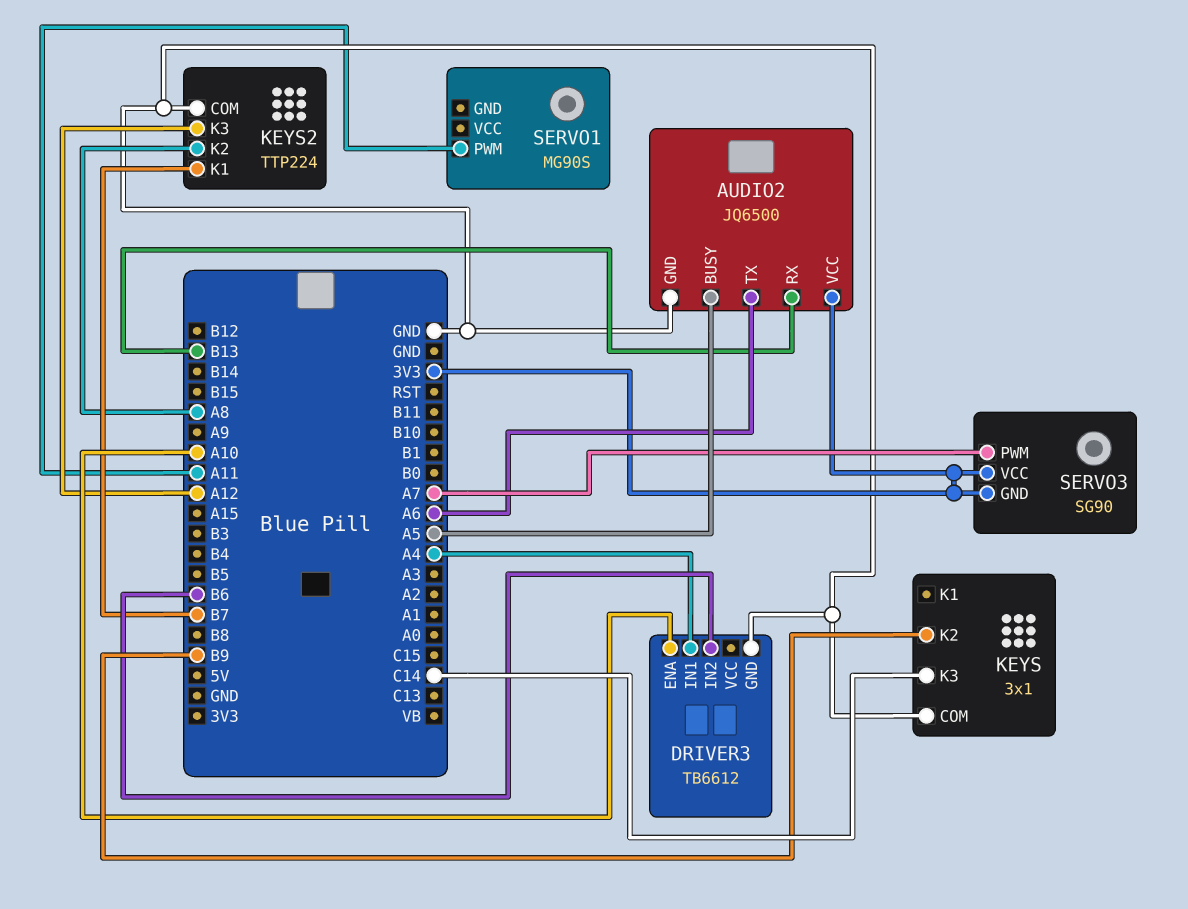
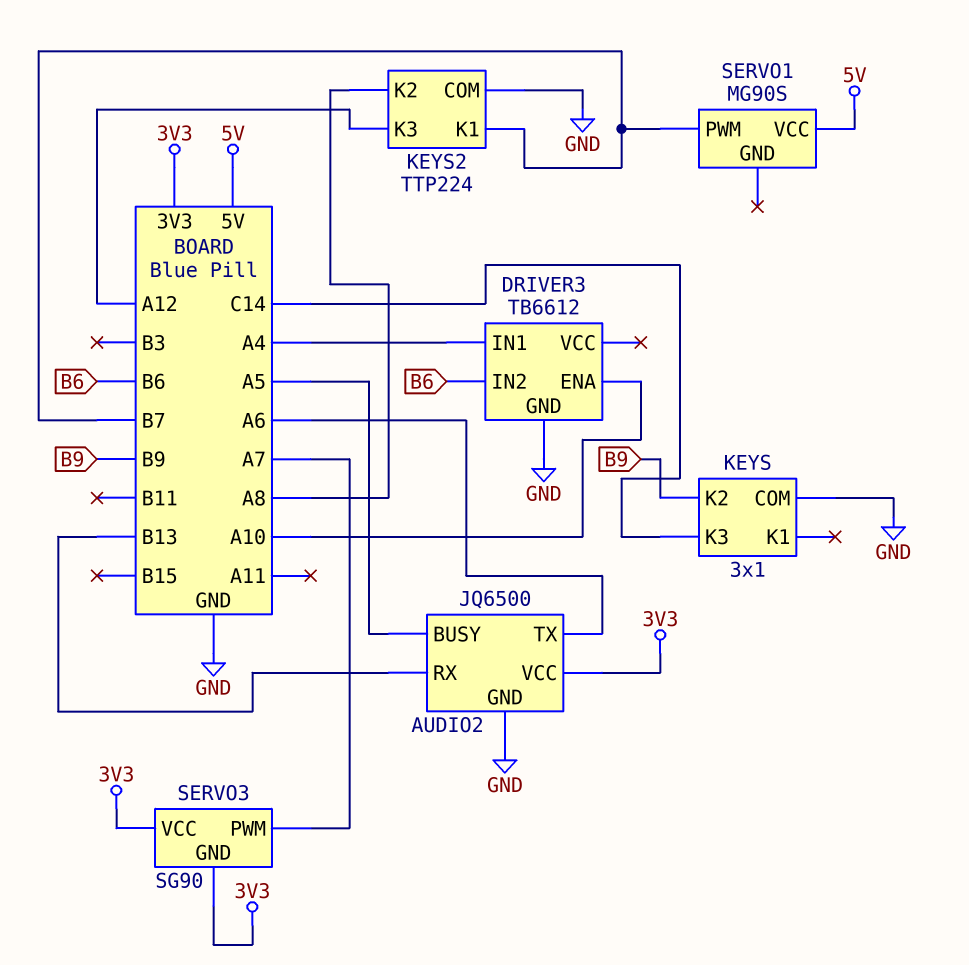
SERVO1 pin PWM: A11 -> B7
SERVO1 pin VCC: none -> 5V

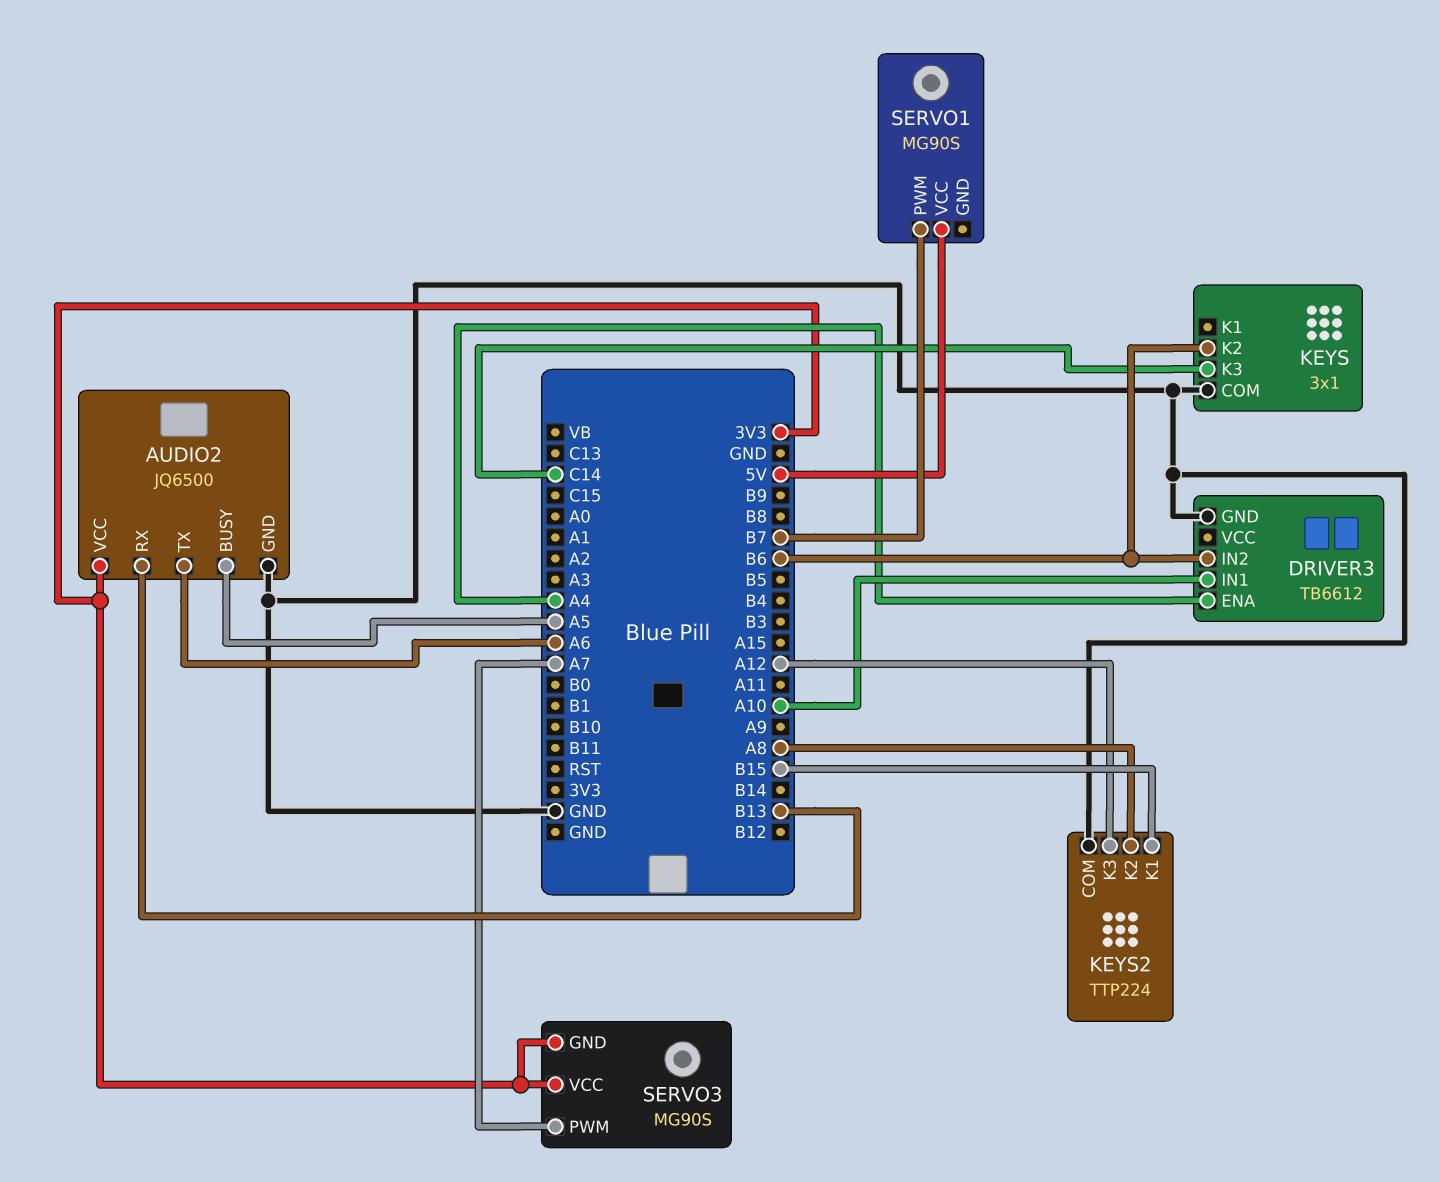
DRIVER3 pin ENA: A10 -> A4
DRIVER3 pin IN1: A4 -> A10
KEYS pin K2: B9 -> B6
KEYS2 pin K1: B7 -> B15
SERVO3: SG90 -> MG90S

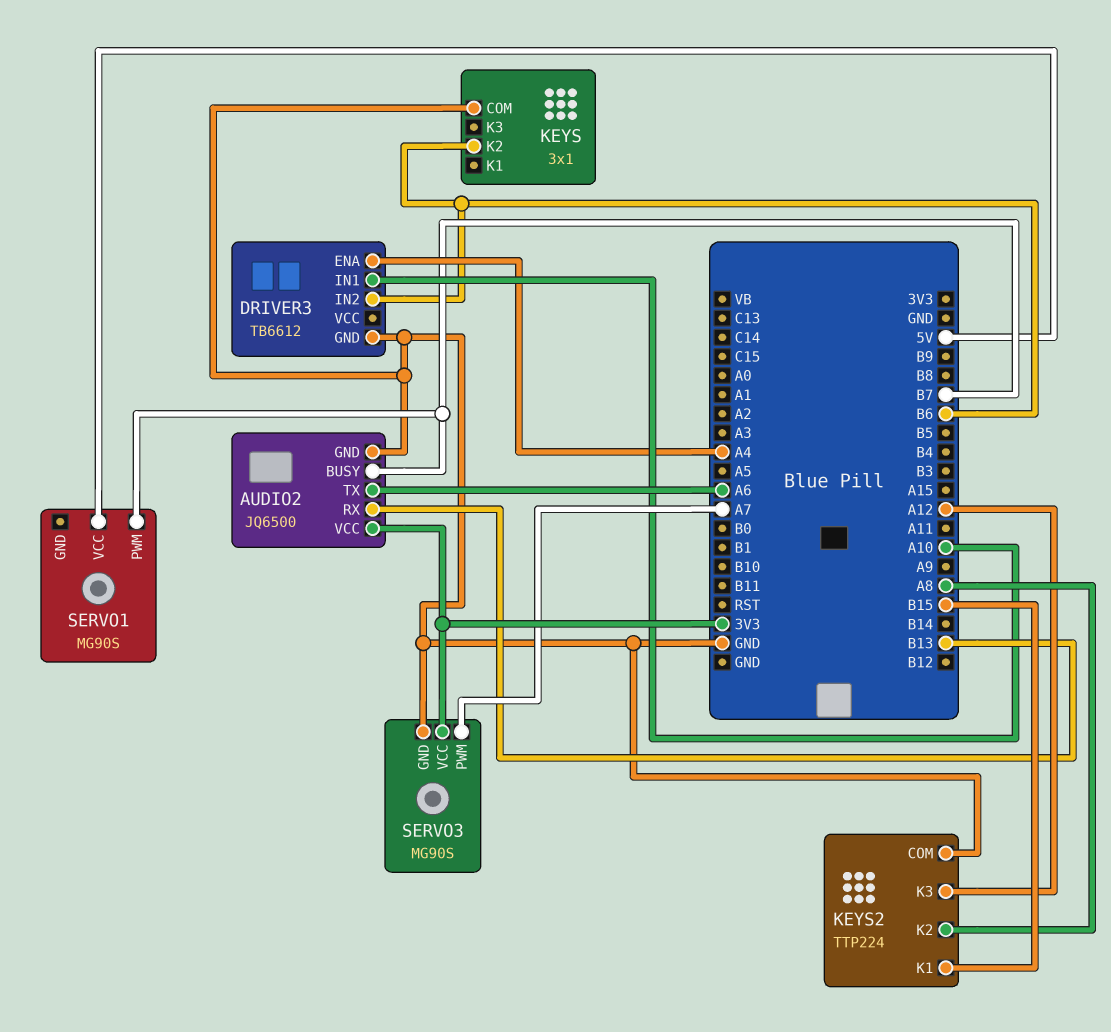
AUDIO2 pin BUSY: A5 -> B7
KEYS pin K3: C14 -> none
SERVO3 pin GND: 3V3 -> GND

